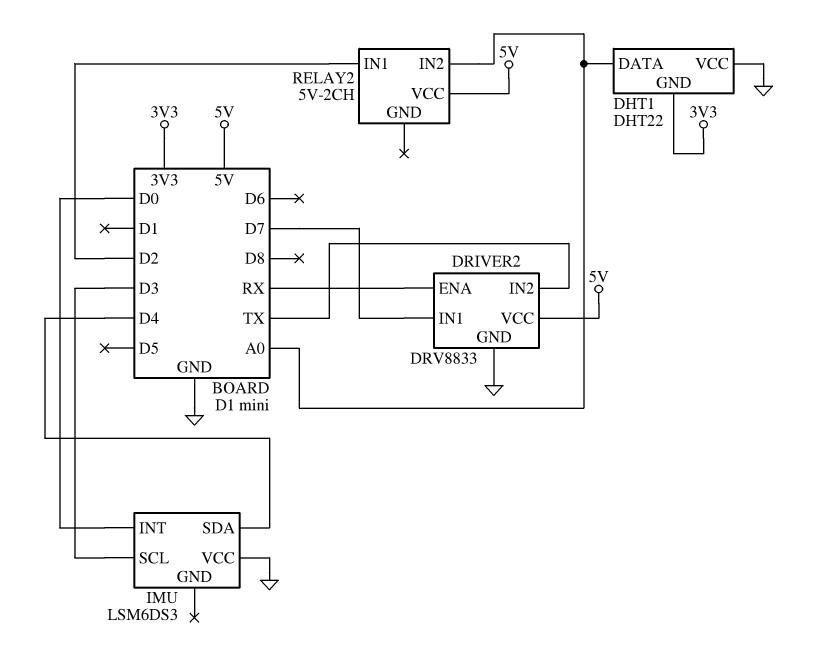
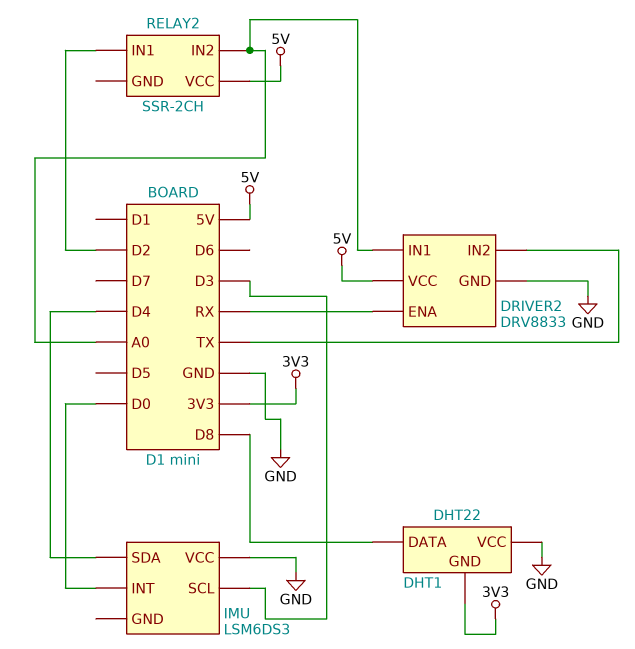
DHT1 pin DATA: A0 -> D8
DRIVER2 pin IN1: D7 -> A0
RELAY2: 5V-2CH -> SSR-2CH

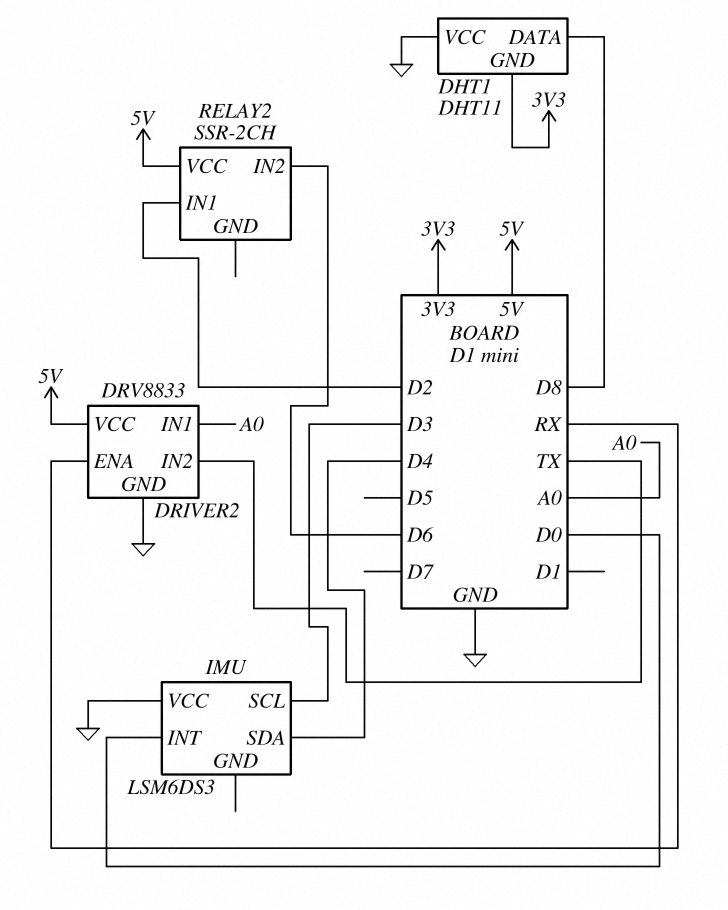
DHT1: DHT22 -> DHT11
RELAY2 pin IN2: A0 -> D6

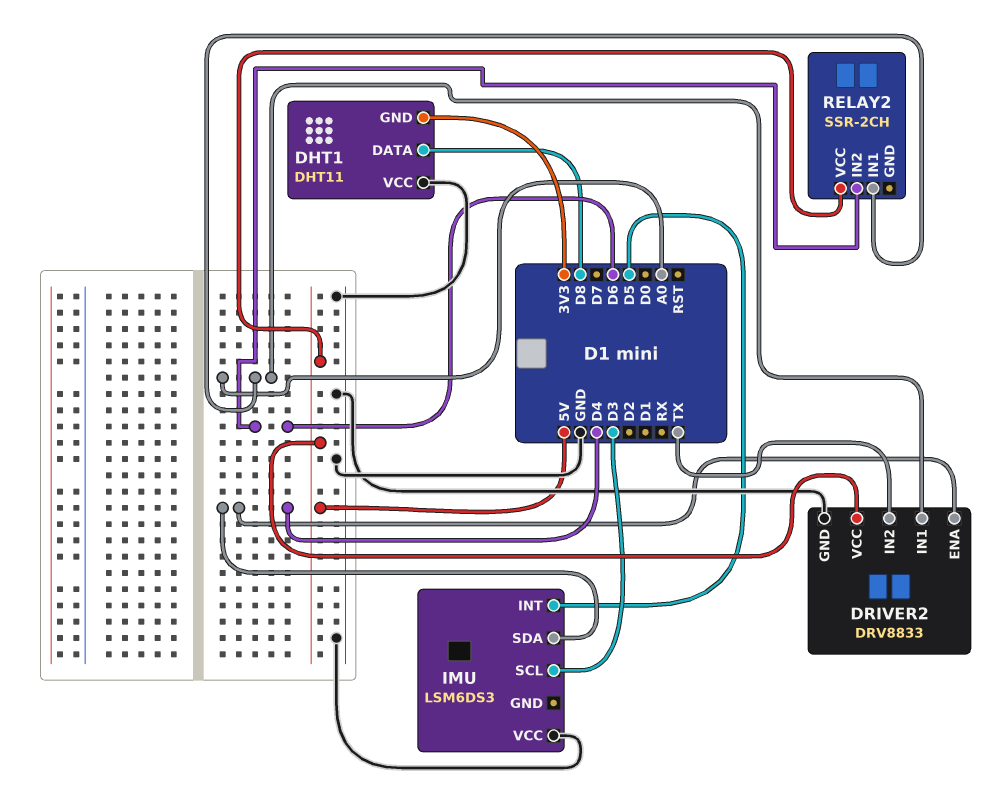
DRIVER2 pin ENA: RX -> D4
IMU pin INT: D0 -> D5
RELAY2 pin IN1: D2 -> A0

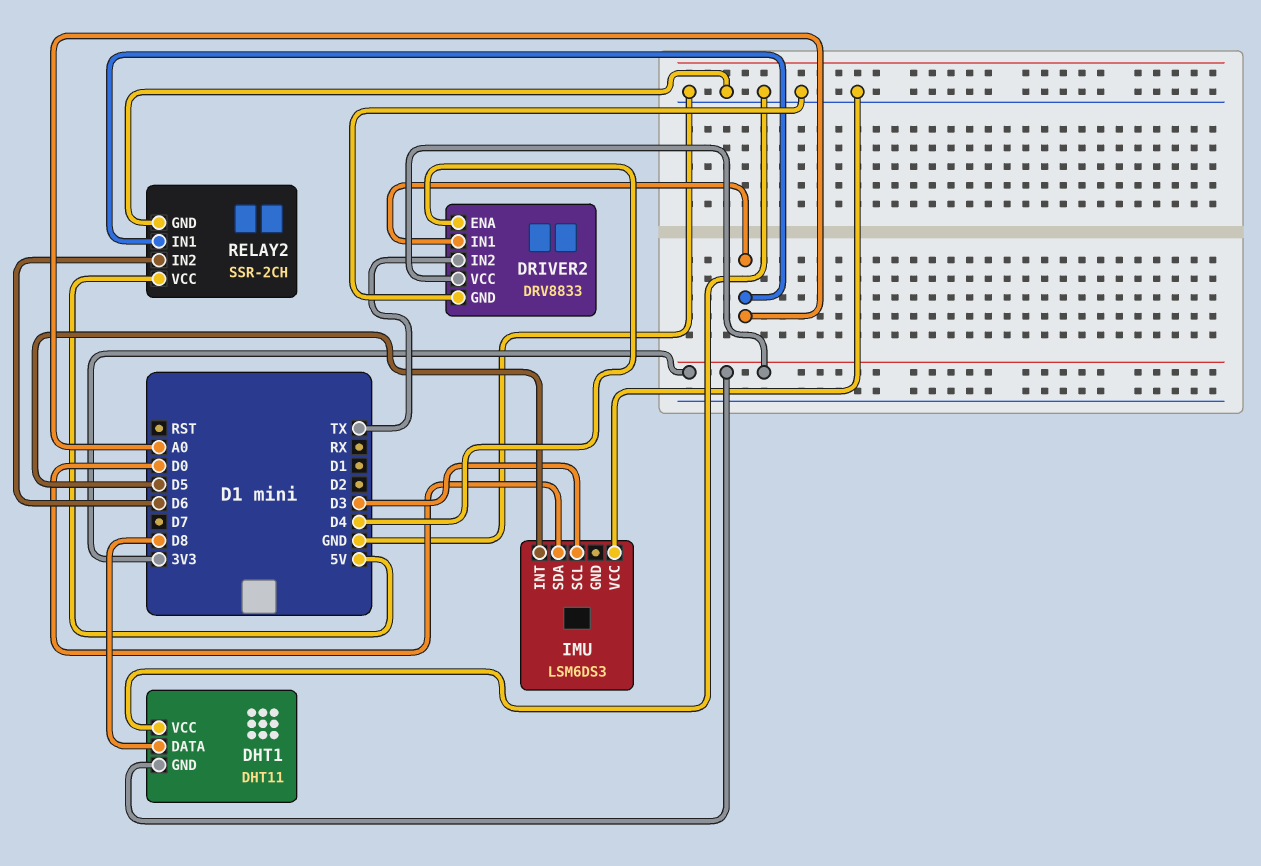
DRIVER2 pin VCC: 5V -> 3V3
IMU pin SDA: D4 -> D0
RELAY2 pin GND: none -> GND

